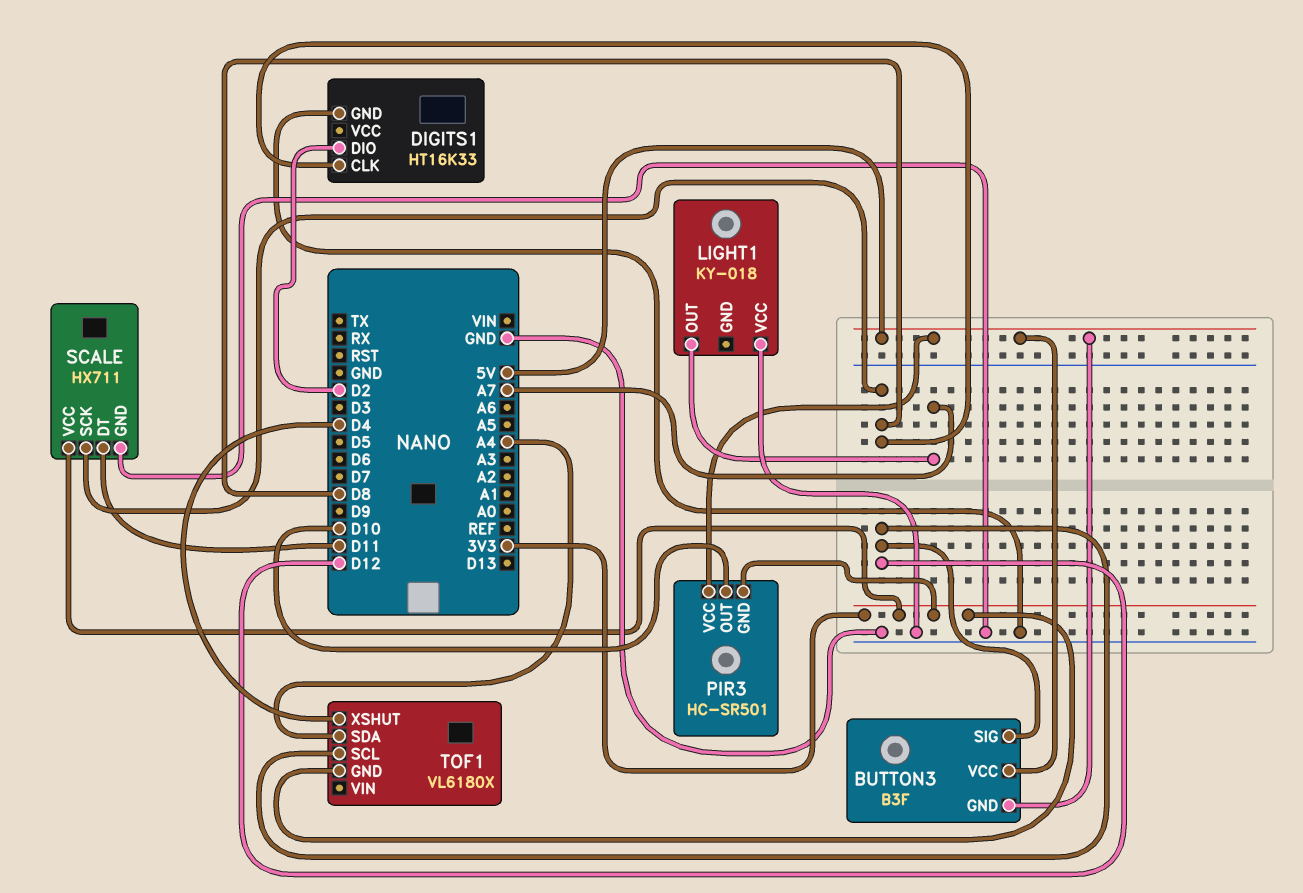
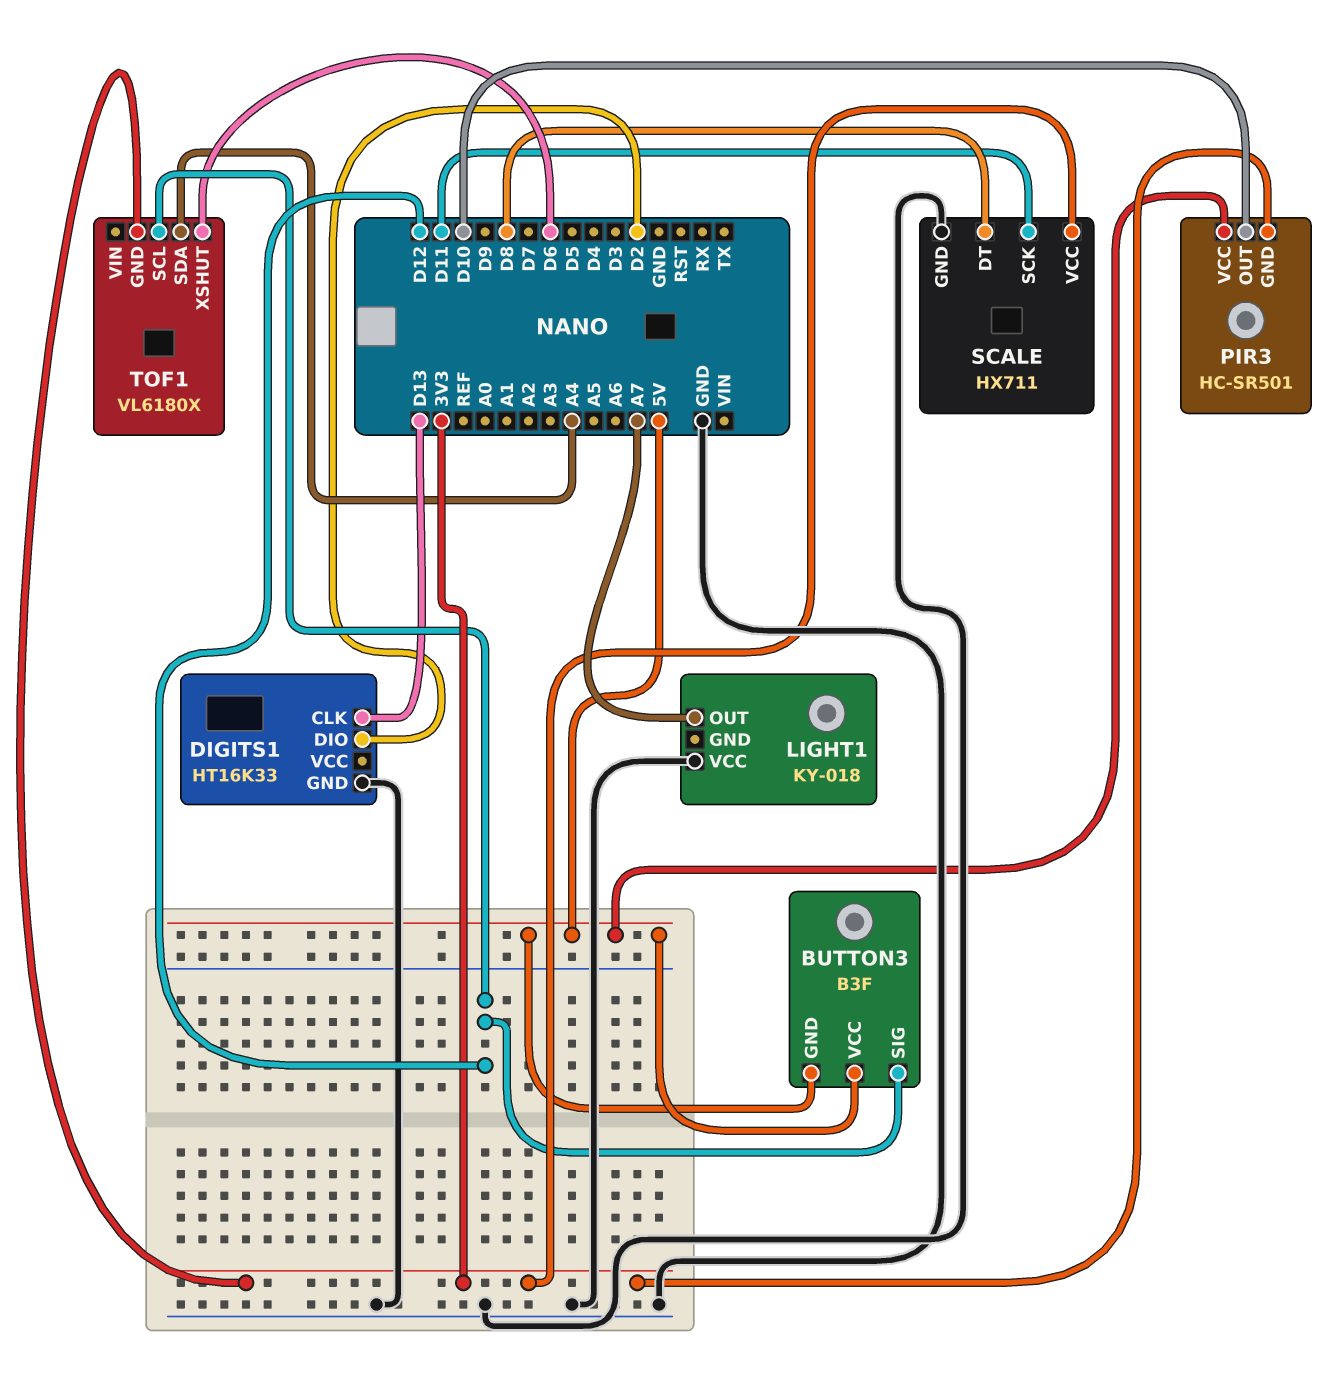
DIGITS1 pin CLK: D8 -> D13
SCALE pin DT: D11 -> D8
SCALE pin SCK: D8 -> D11
TOF1 pin XSHUT: D4 -> D6

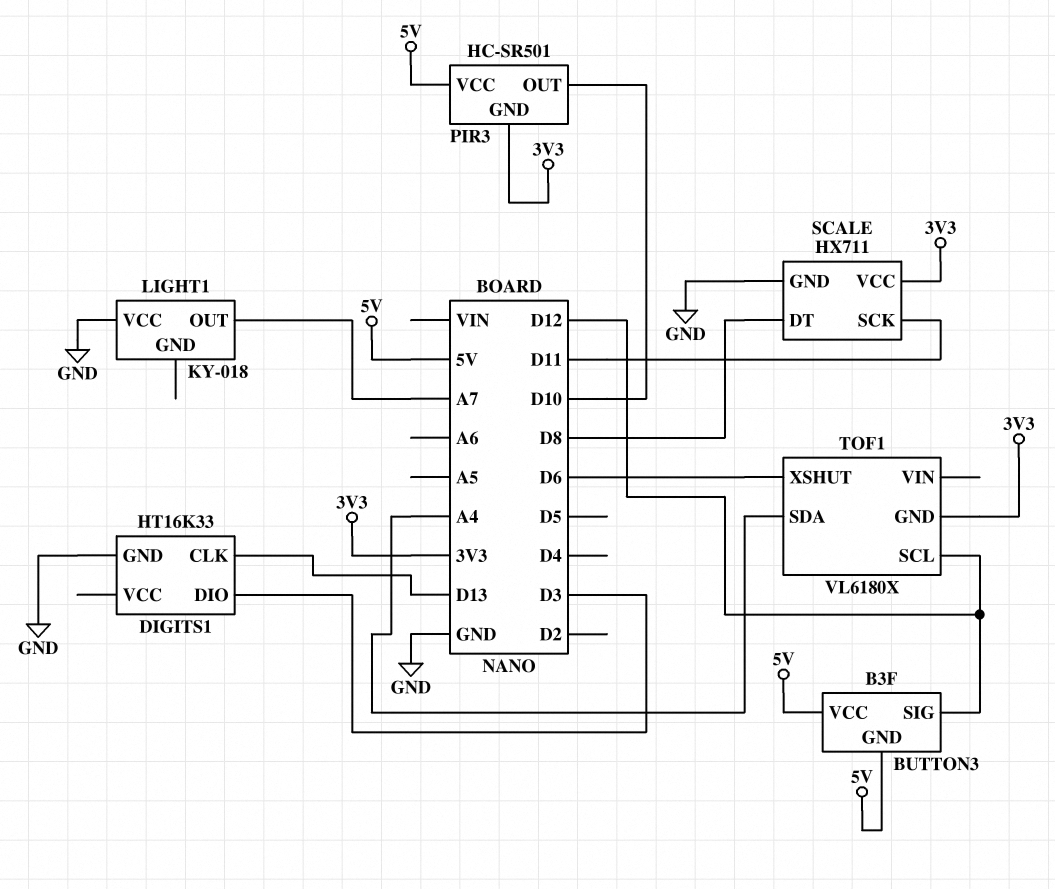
DIGITS1 pin DIO: D2 -> D3

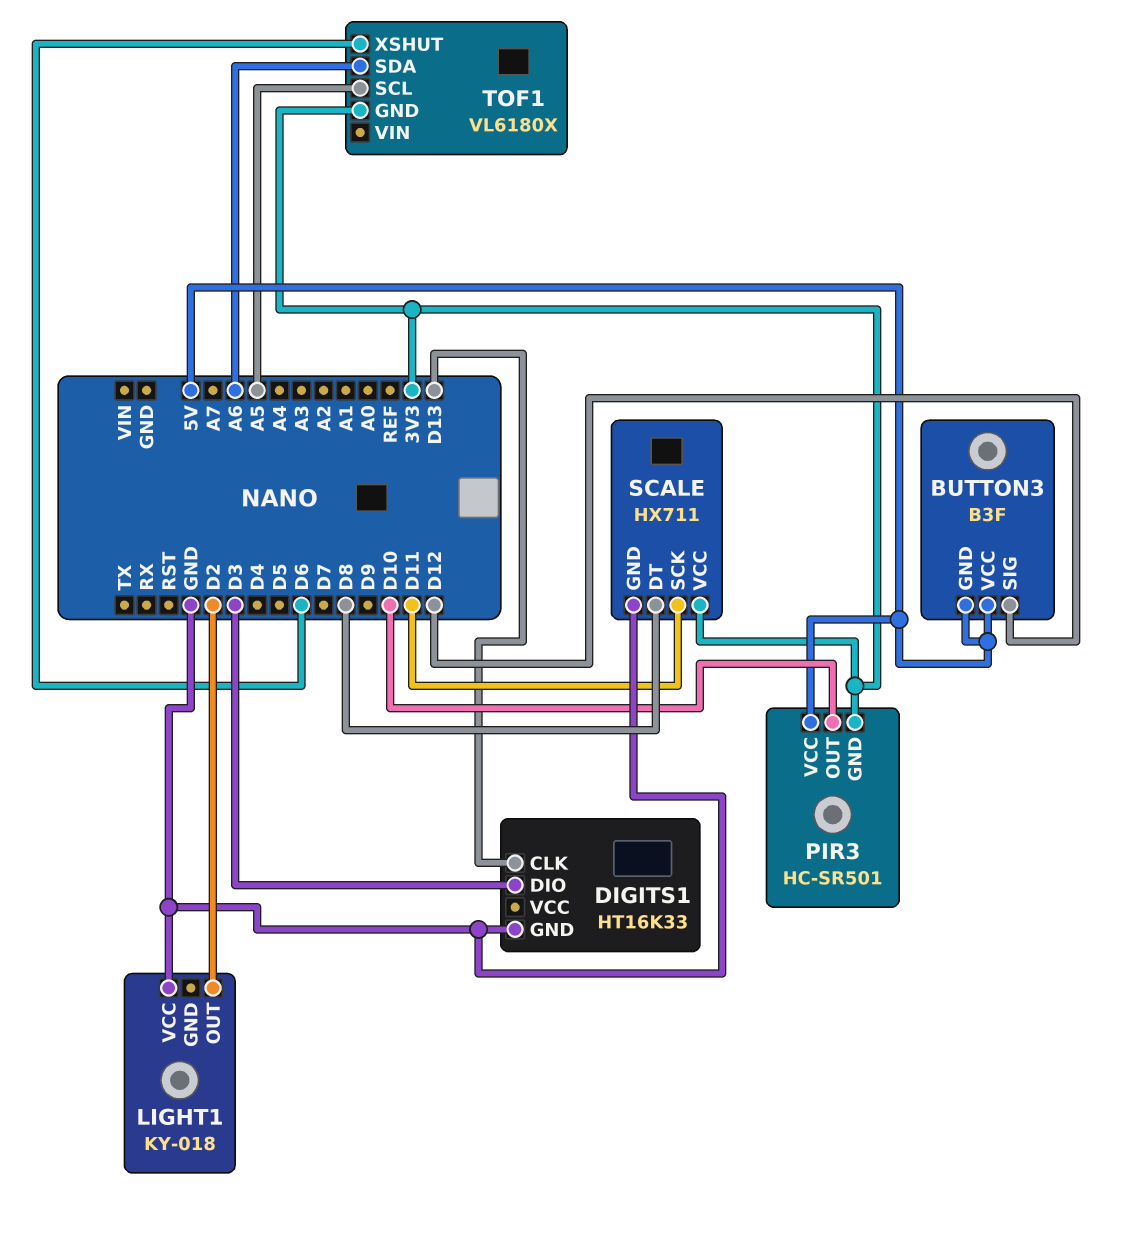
LIGHT1 pin OUT: A7 -> D2
TOF1 pin SCL: D12 -> A5
TOF1 pin SDA: A4 -> A6

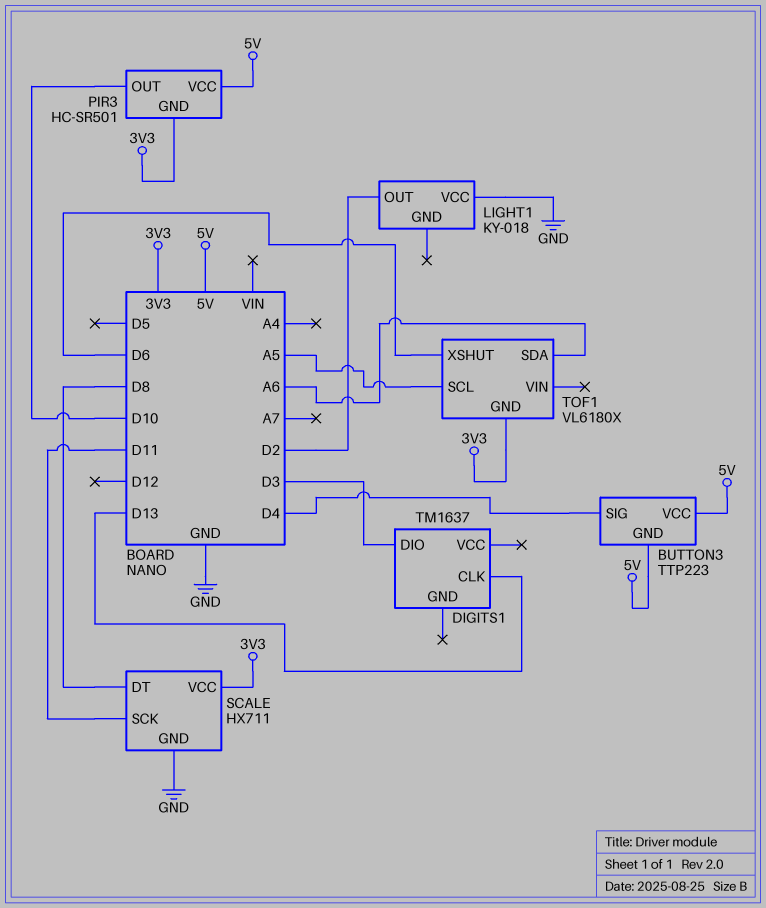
BUTTON3: B3F -> TTP223
BUTTON3 pin SIG: D12 -> D4
DIGITS1: HT16K33 -> TM1637
DIGITS1 pin GND: GND -> none

